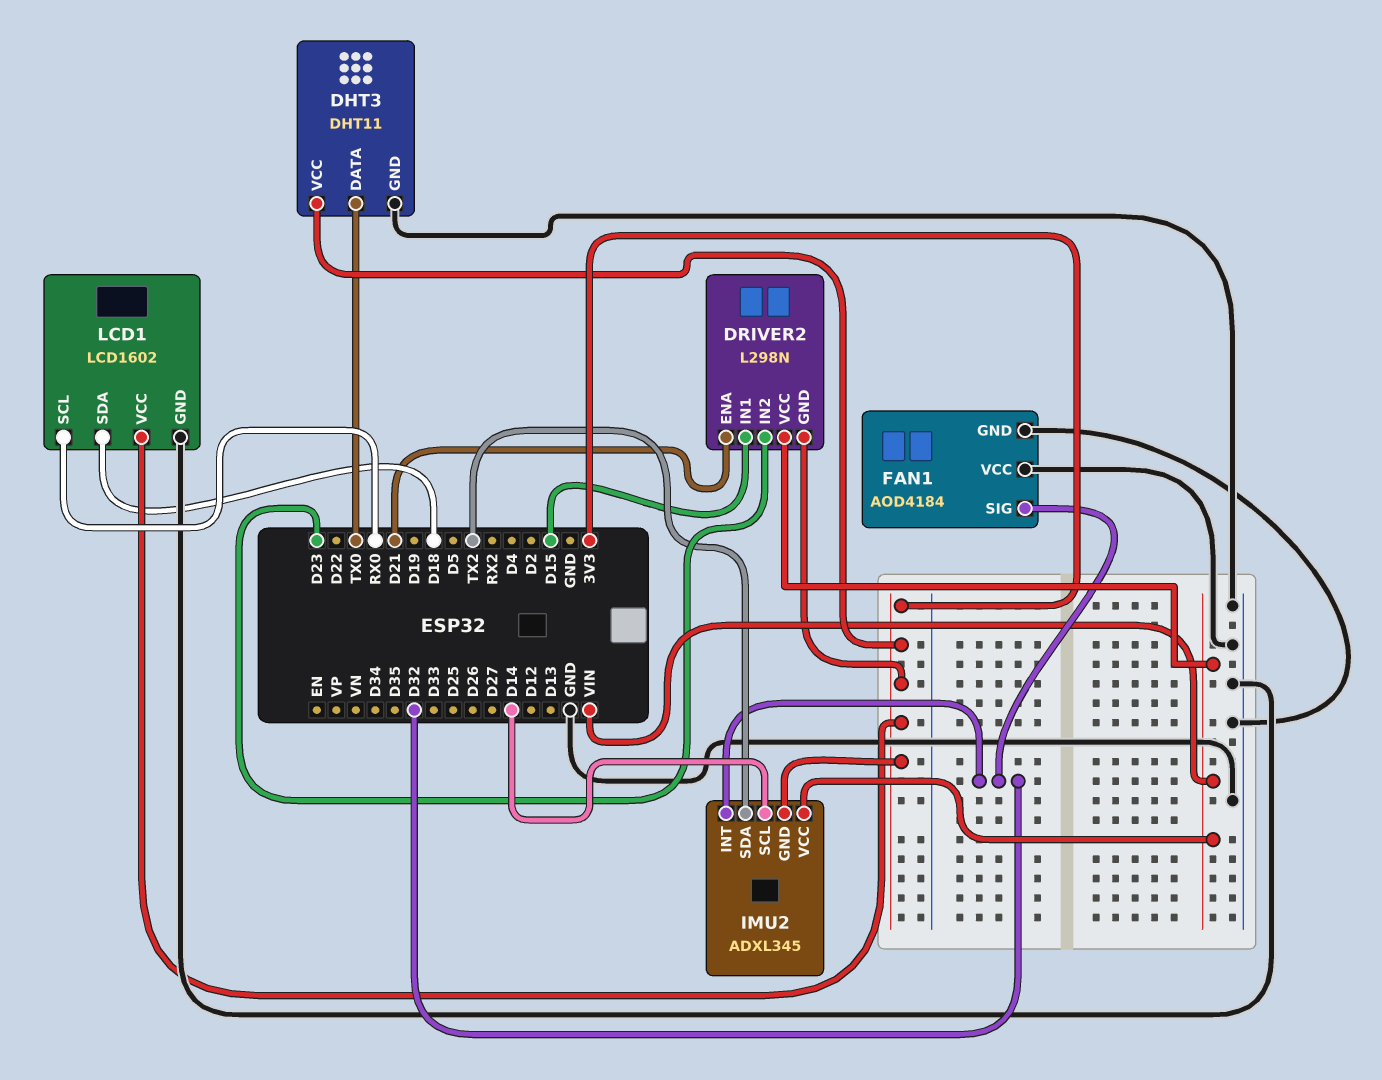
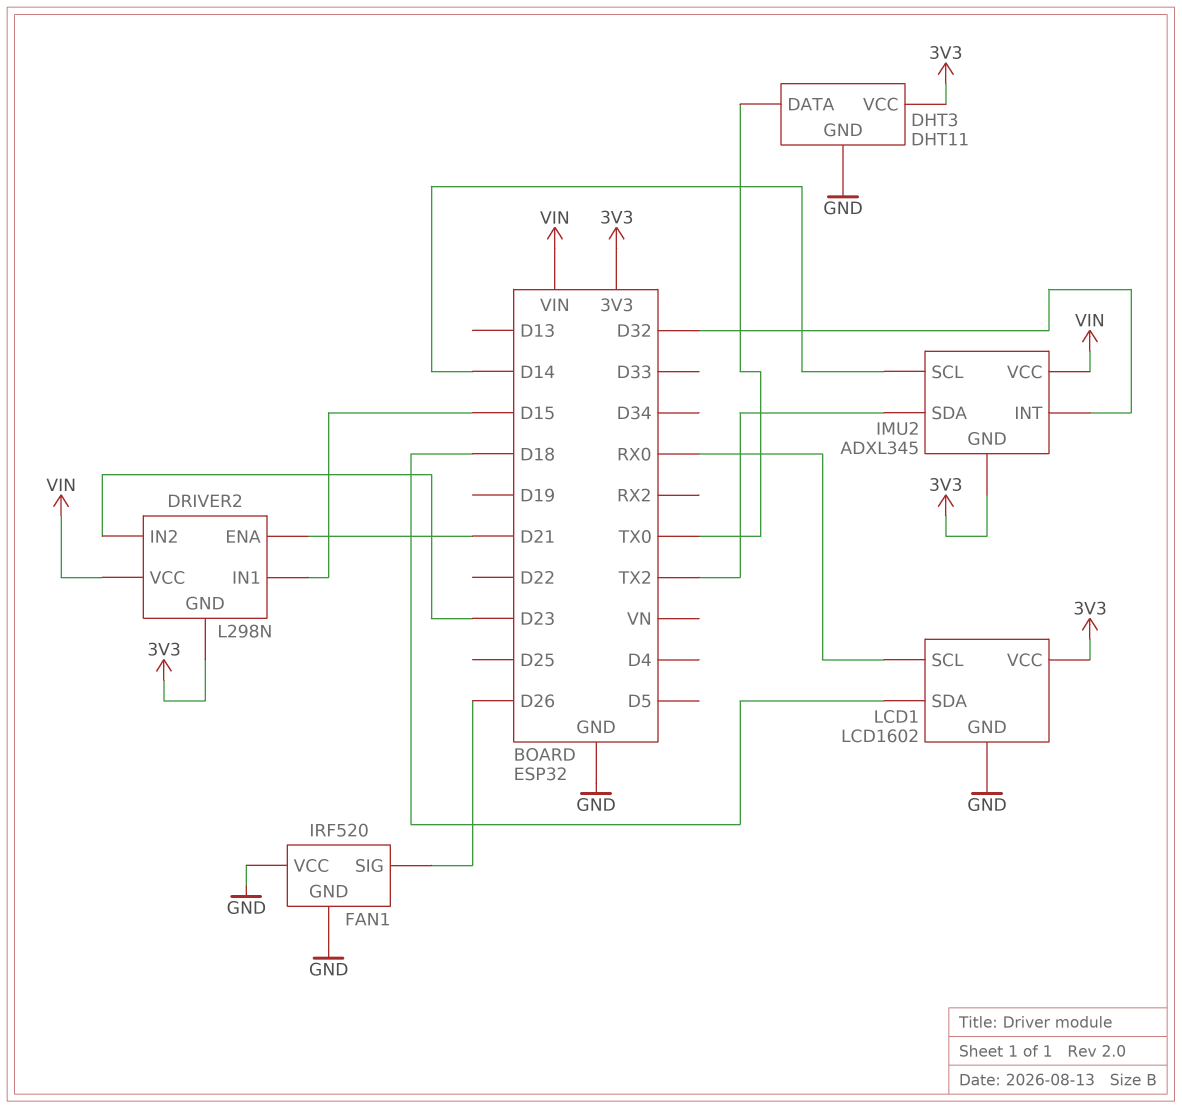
FAN1: AOD4184 -> IRF520
FAN1 pin SIG: D32 -> D26

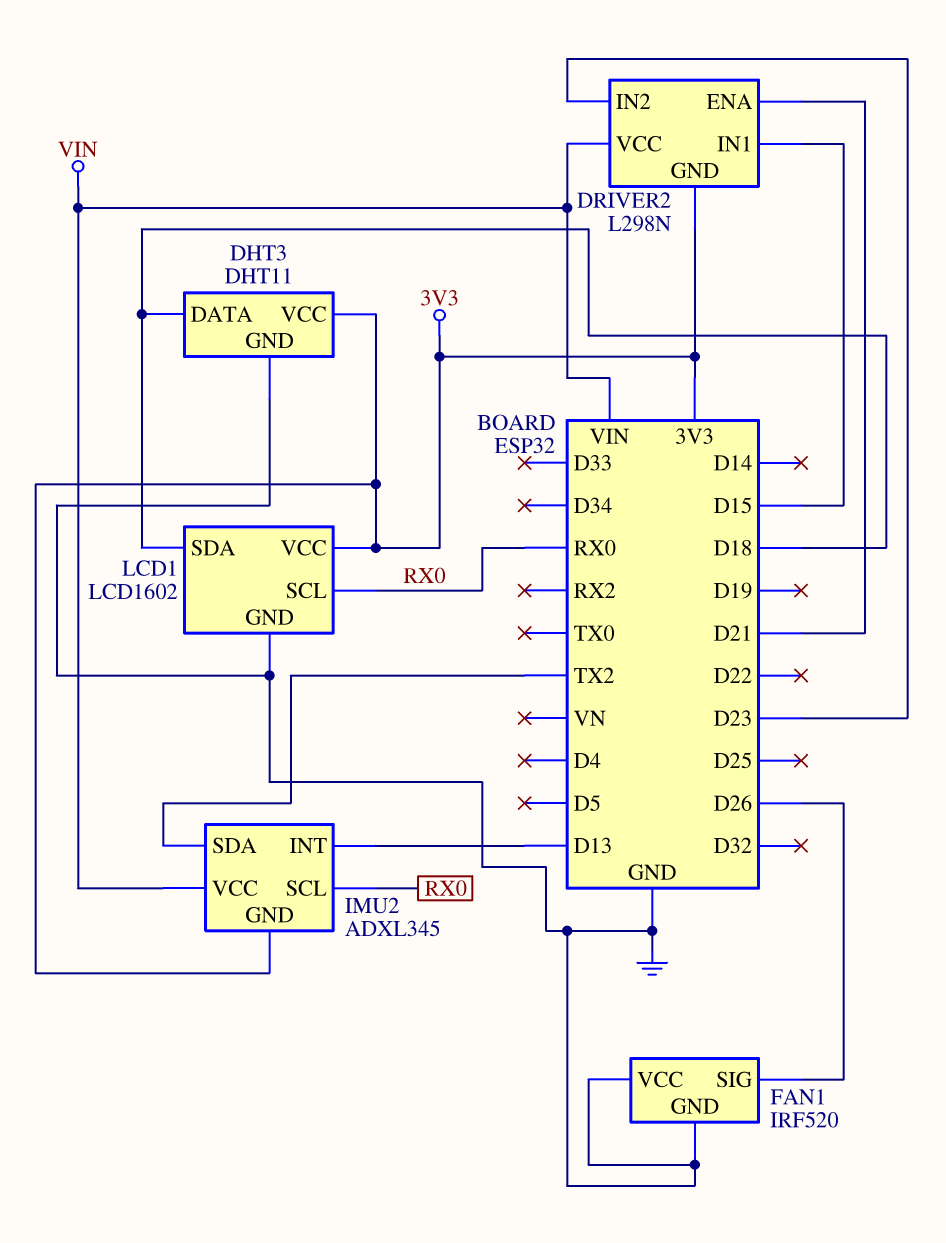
DHT3 pin DATA: TX0 -> D18
IMU2 pin INT: D32 -> D13
IMU2 pin SCL: D14 -> RX0

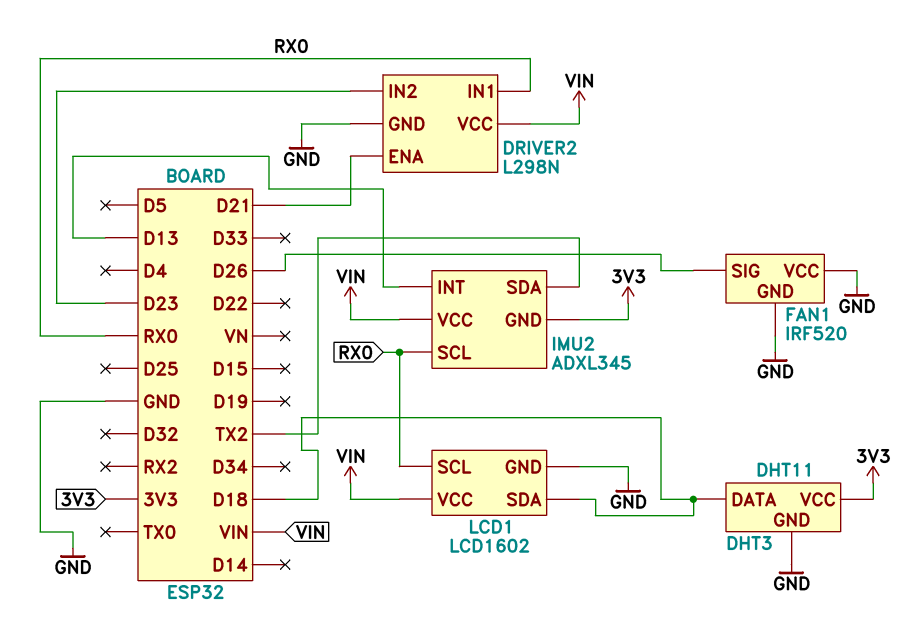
DRIVER2 pin GND: 3V3 -> GND
DRIVER2 pin IN1: D15 -> RX0
LCD1 pin VCC: 3V3 -> VIN

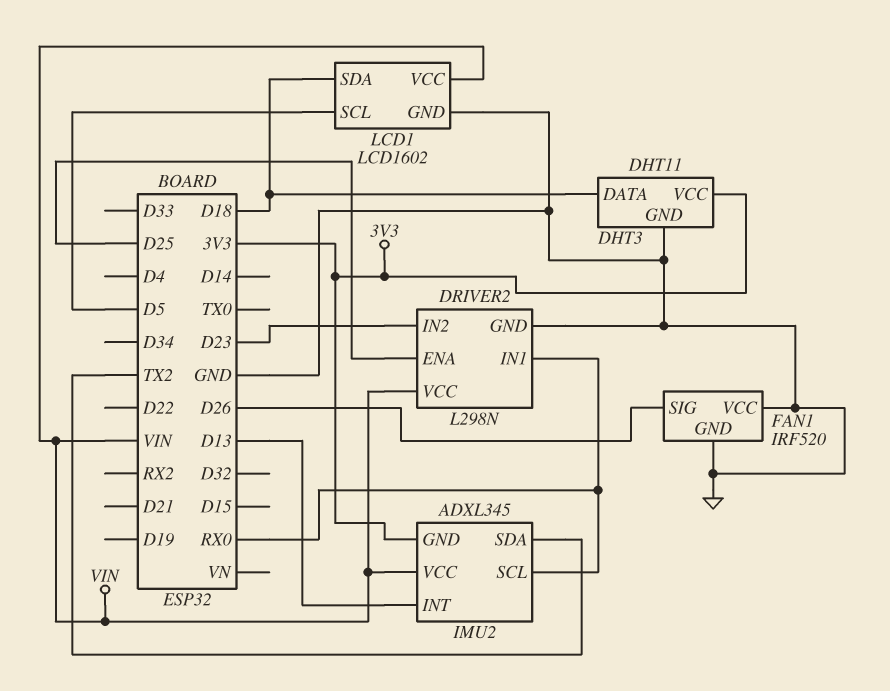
DRIVER2 pin ENA: D21 -> D25
LCD1 pin SCL: RX0 -> D5

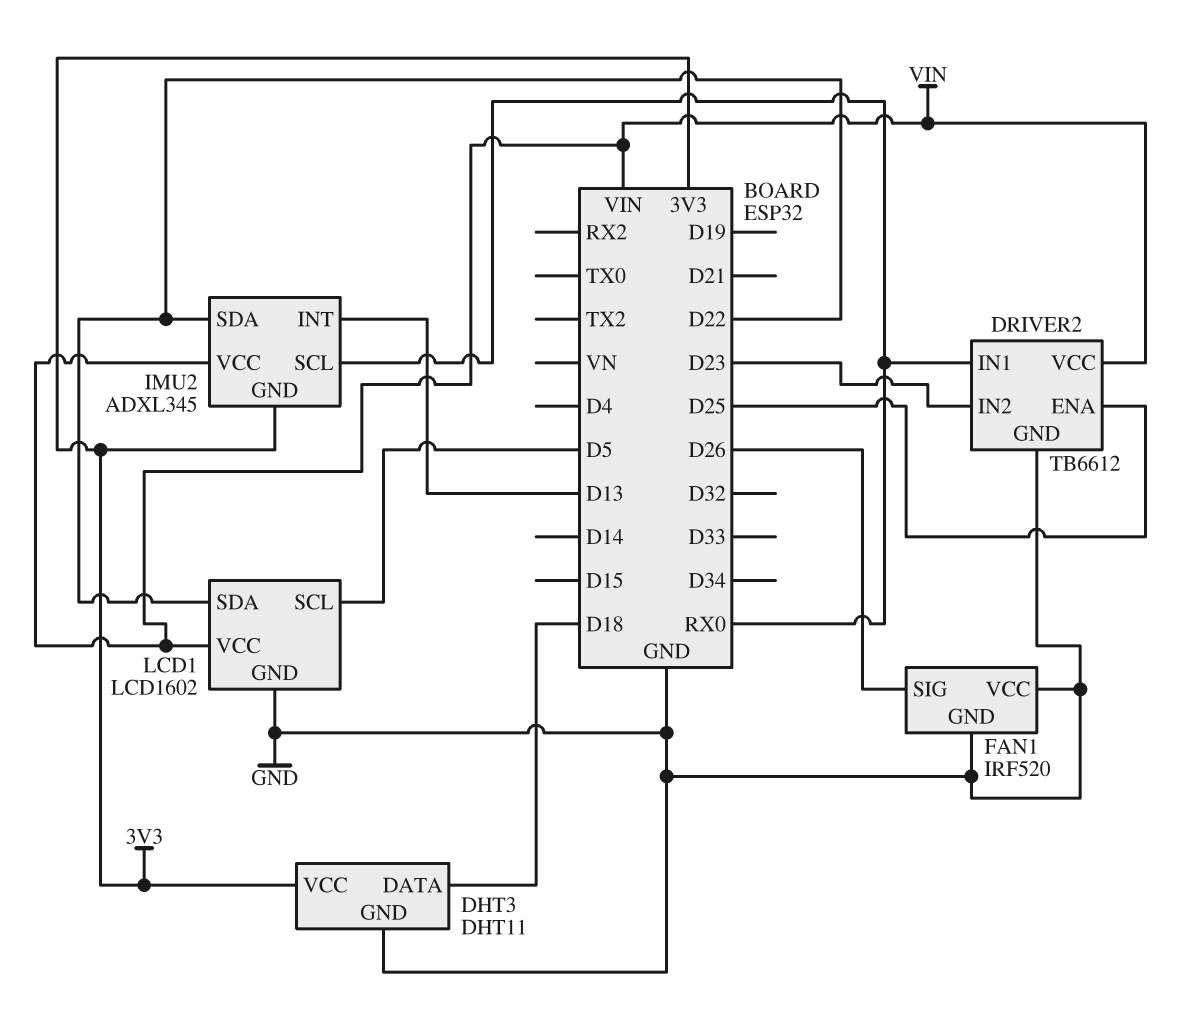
DRIVER2: L298N -> TB6612
IMU2 pin SDA: TX2 -> D22
LCD1 pin SDA: D18 -> D22

